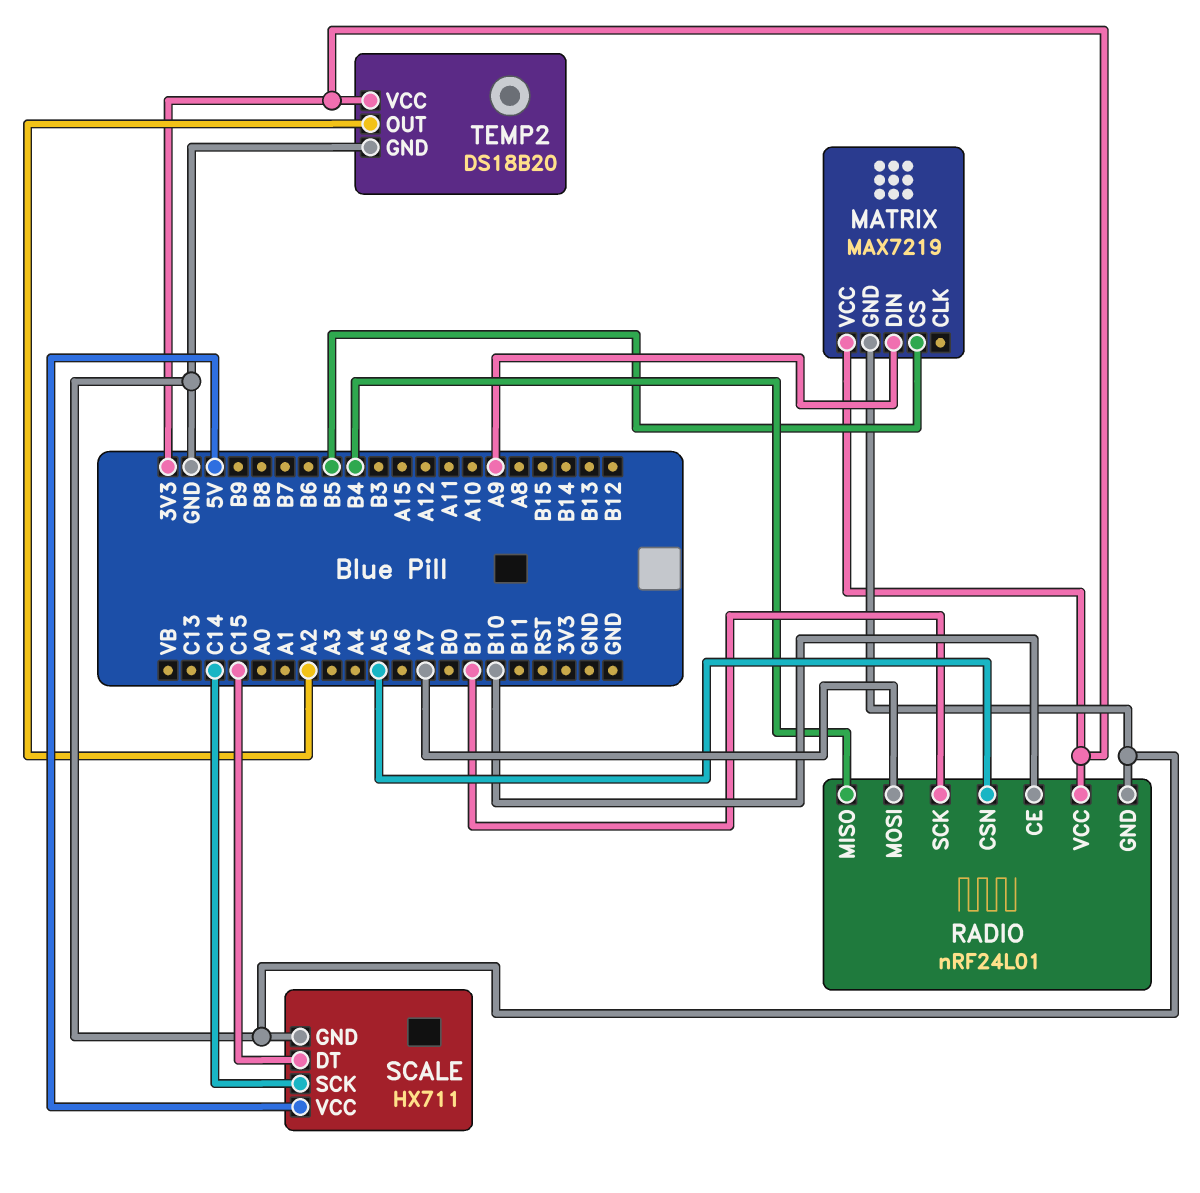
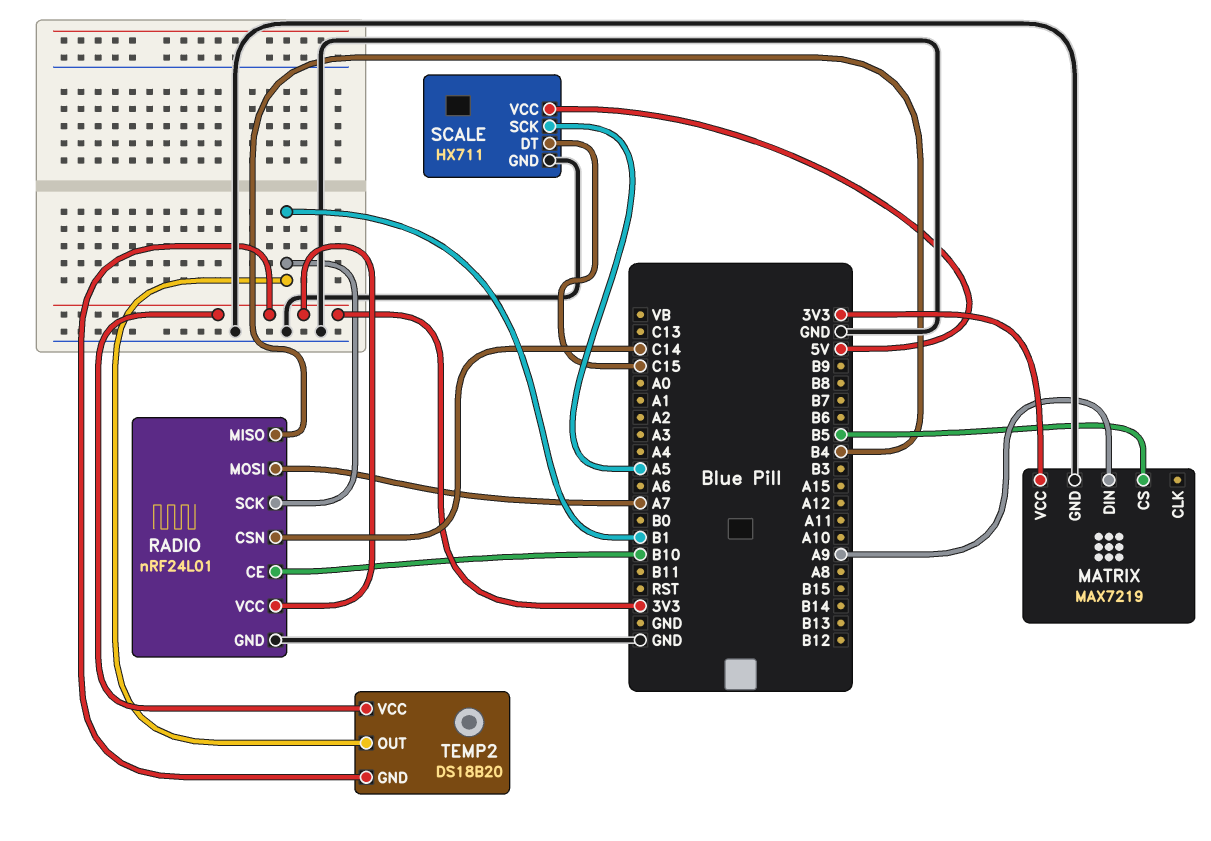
RADIO pin CSN: A5 -> C14
SCALE pin SCK: C14 -> A5
TEMP2 pin GND: GND -> 3V3
TEMP2 pin OUT: A2 -> B1

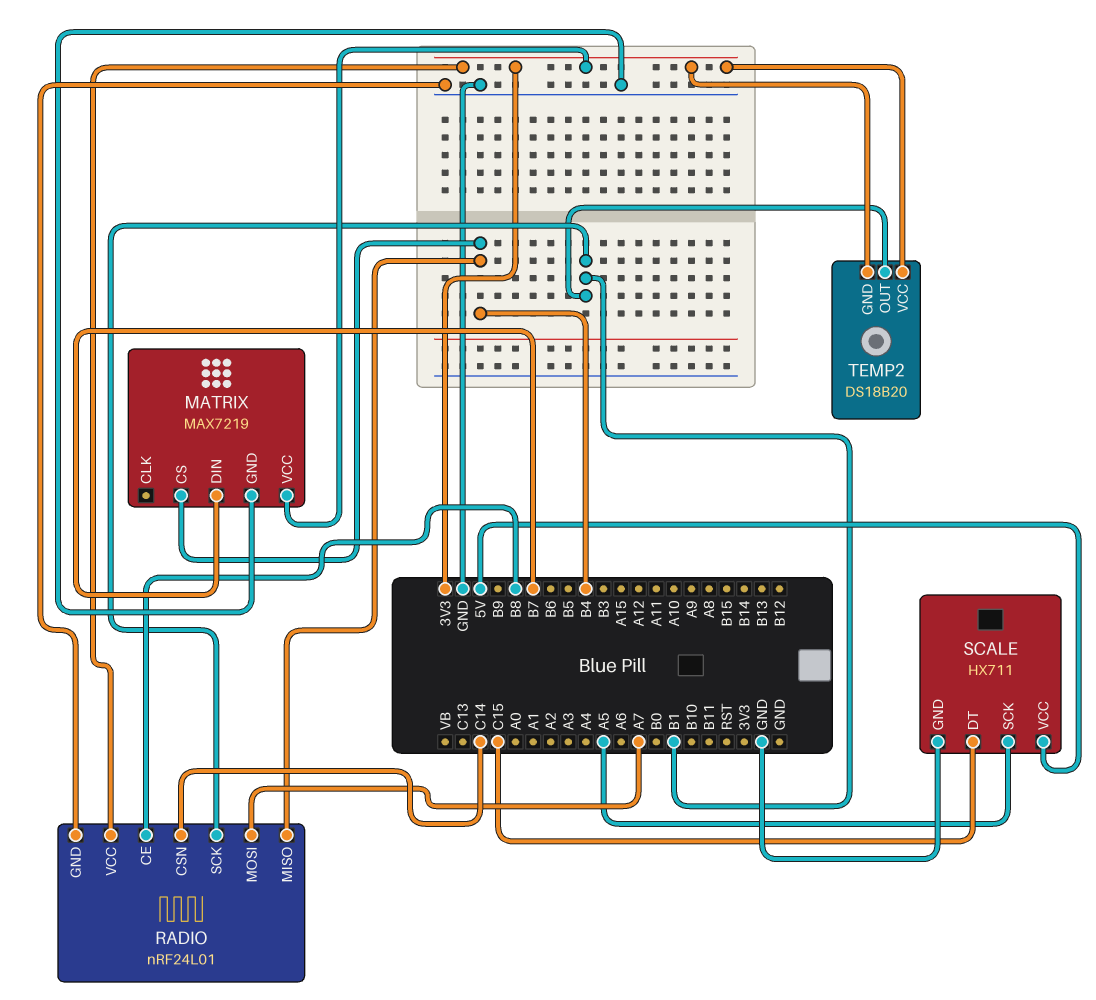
MATRIX pin CS: B5 -> B4
MATRIX pin DIN: A9 -> B7
RADIO pin CE: B10 -> B8

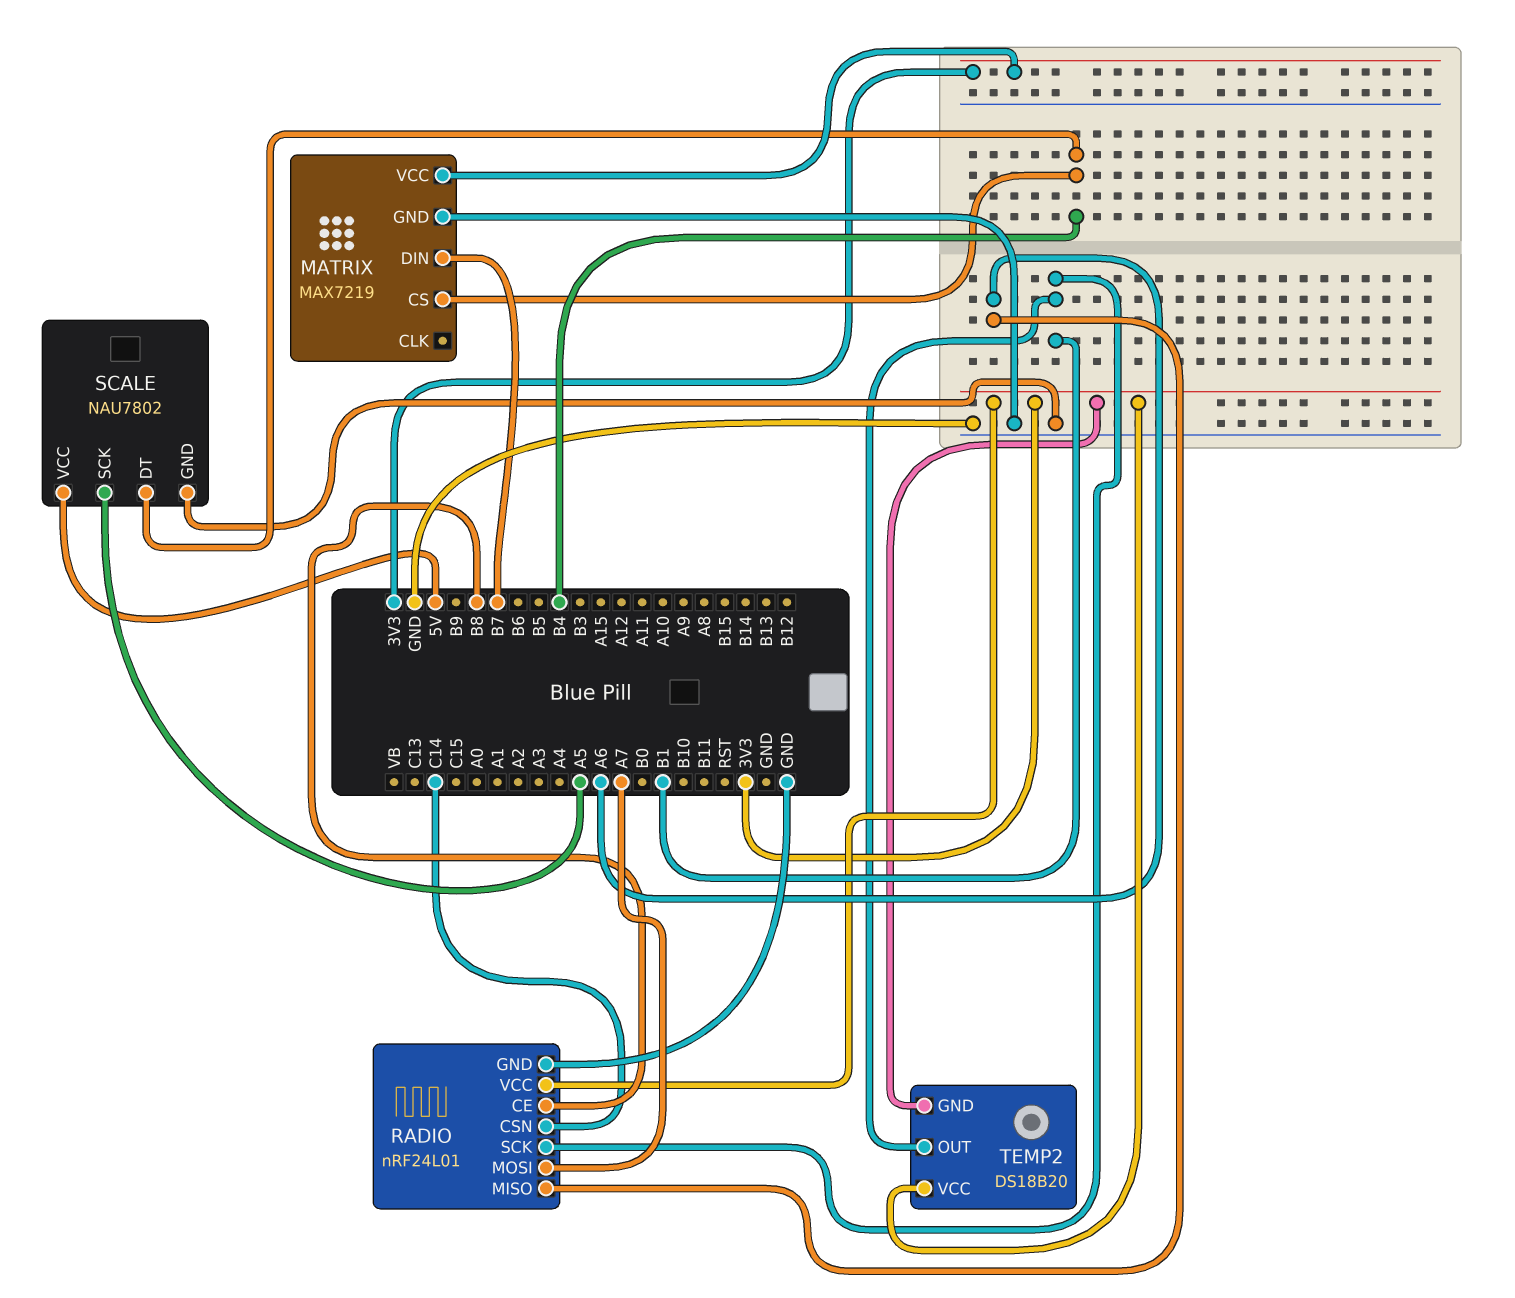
RADIO pin MISO: B4 -> A6
SCALE: HX711 -> NAU7802
SCALE pin DT: C15 -> B4

